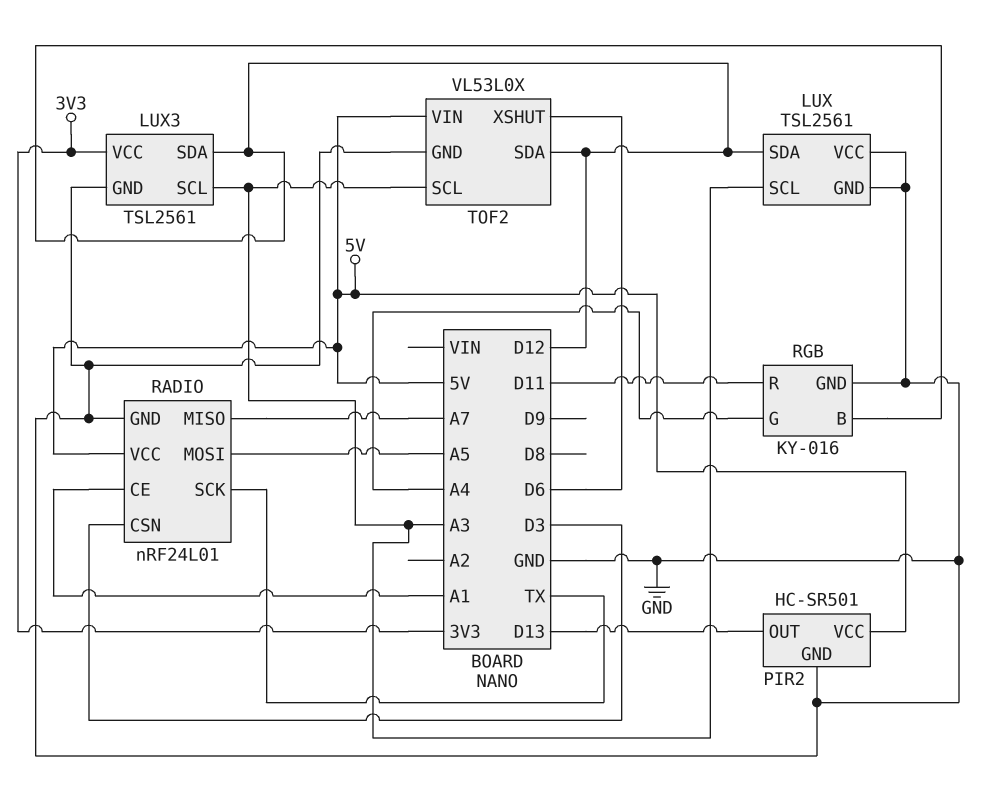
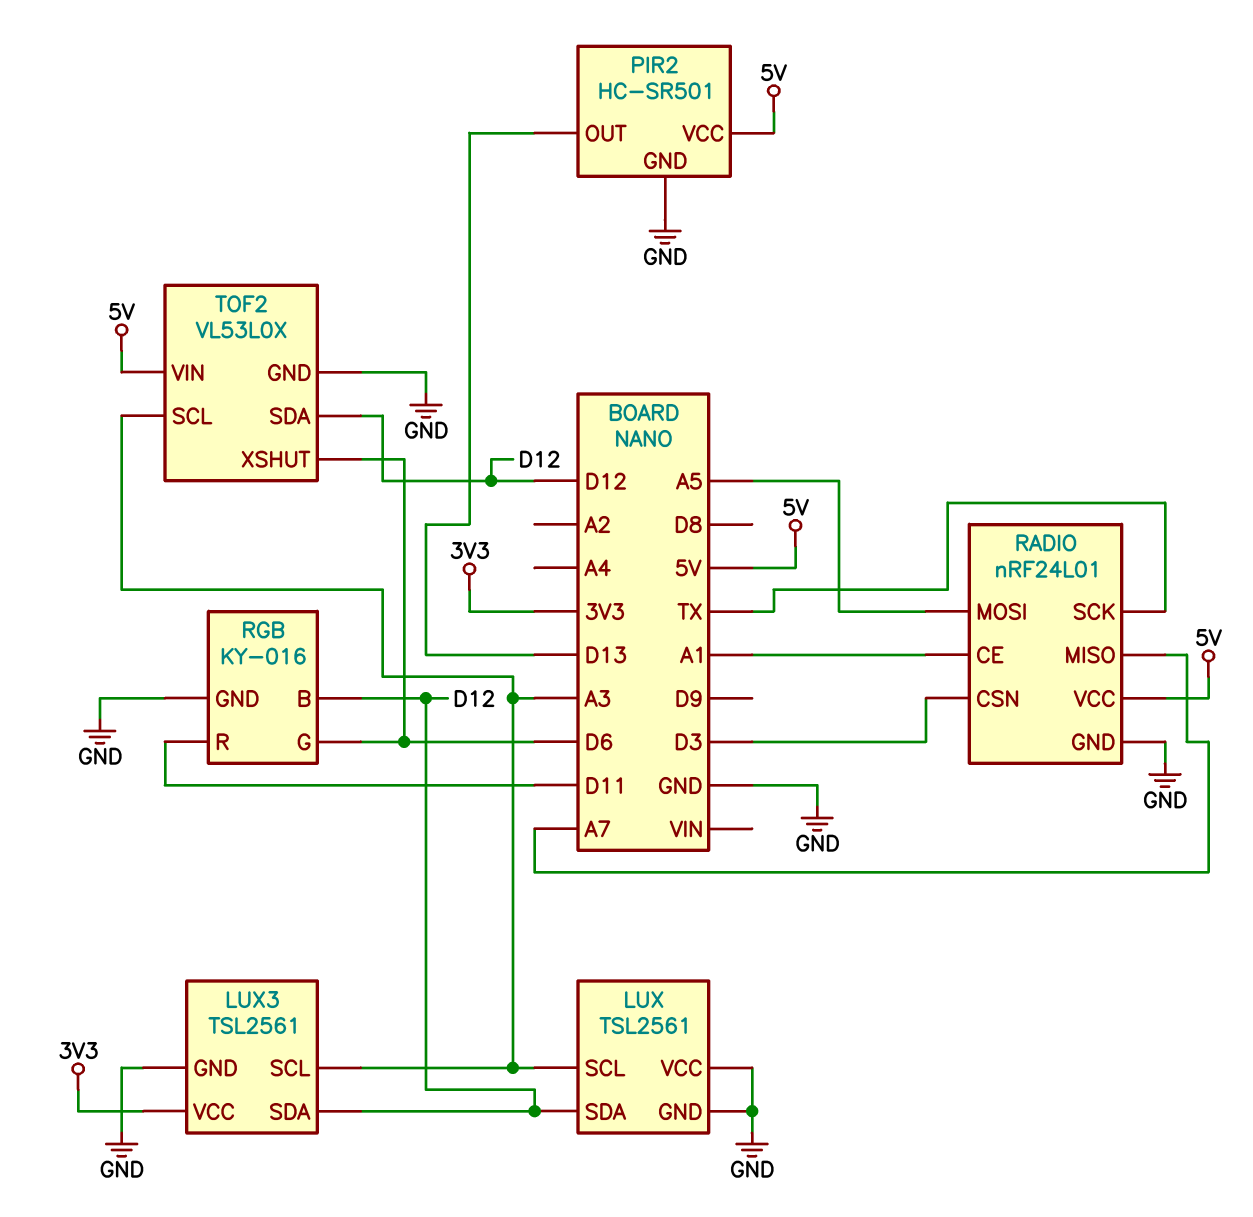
RGB pin G: A4 -> D6

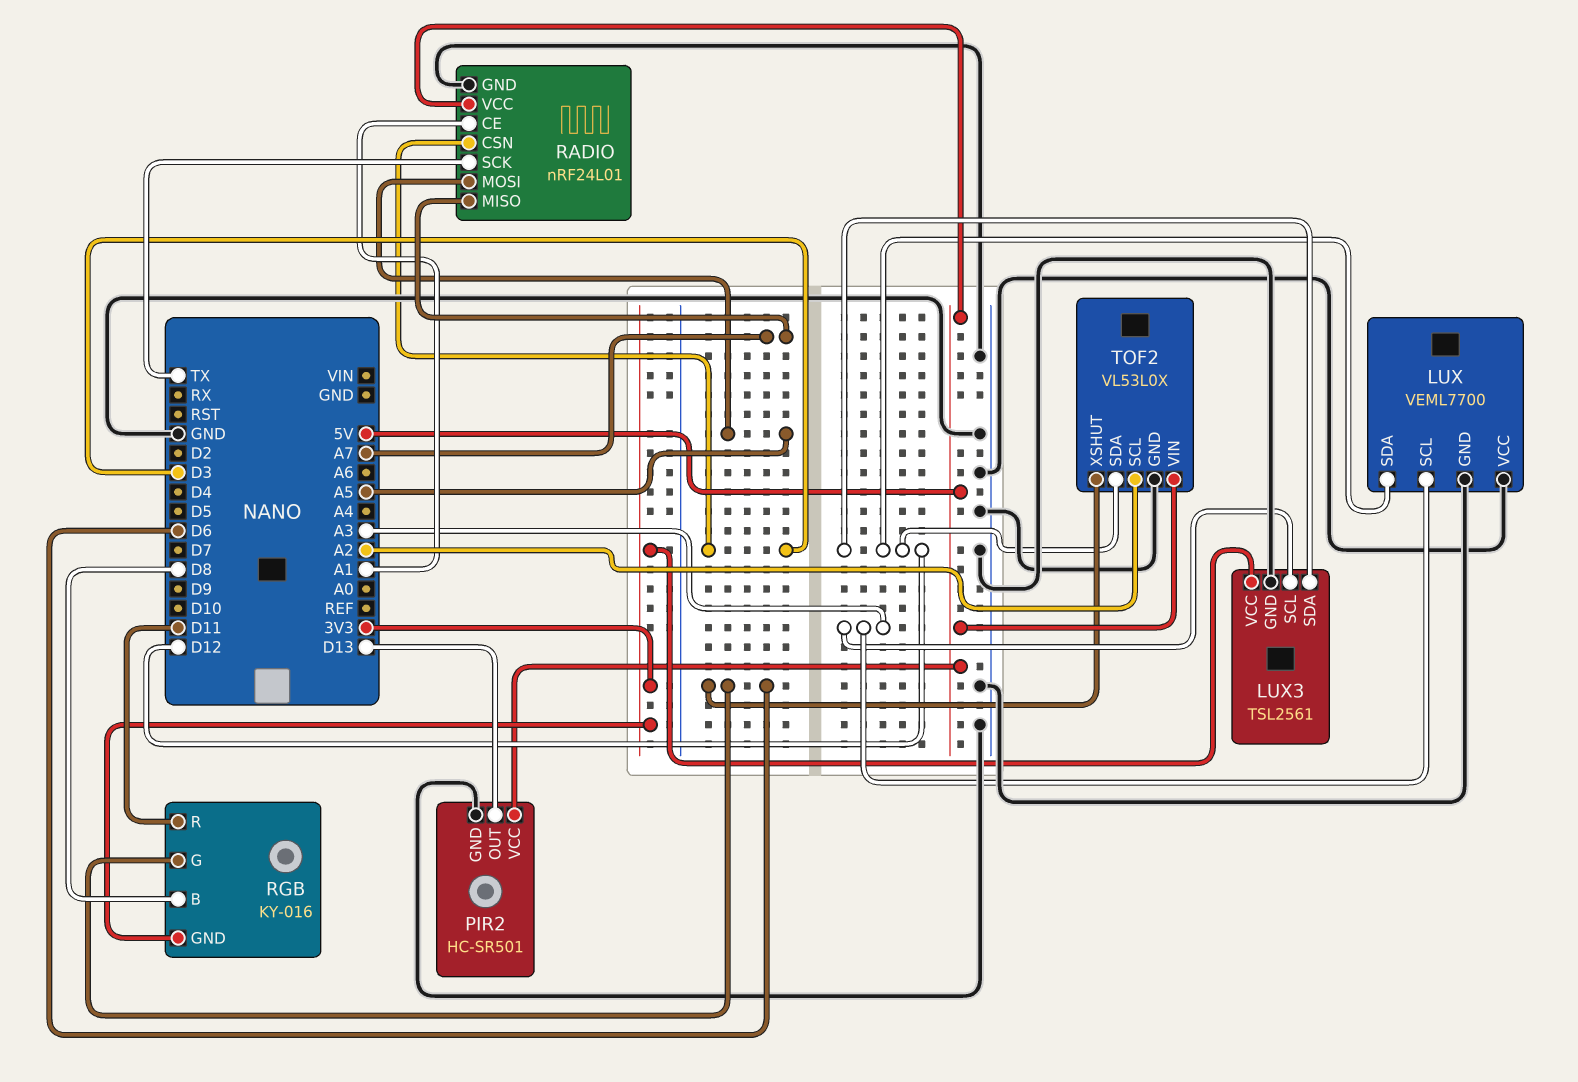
LUX: TSL2561 -> VEML7700
RGB pin B: D12 -> D8
RGB pin GND: GND -> 3V3
TOF2 pin SCL: A3 -> A2

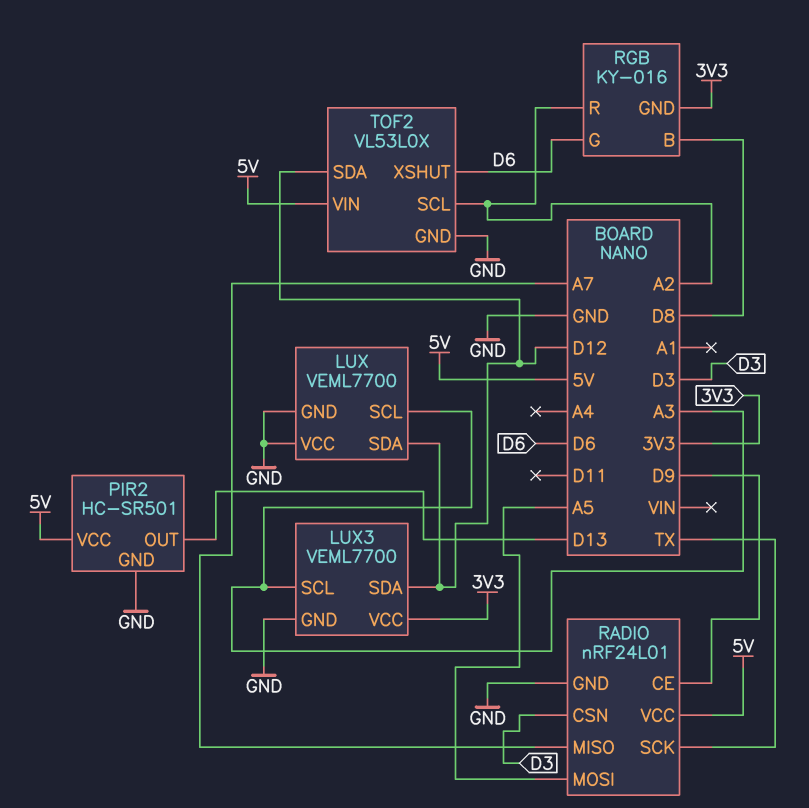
LUX3: TSL2561 -> VEML7700
RADIO pin CE: A1 -> D9
RGB pin R: D11 -> A2

